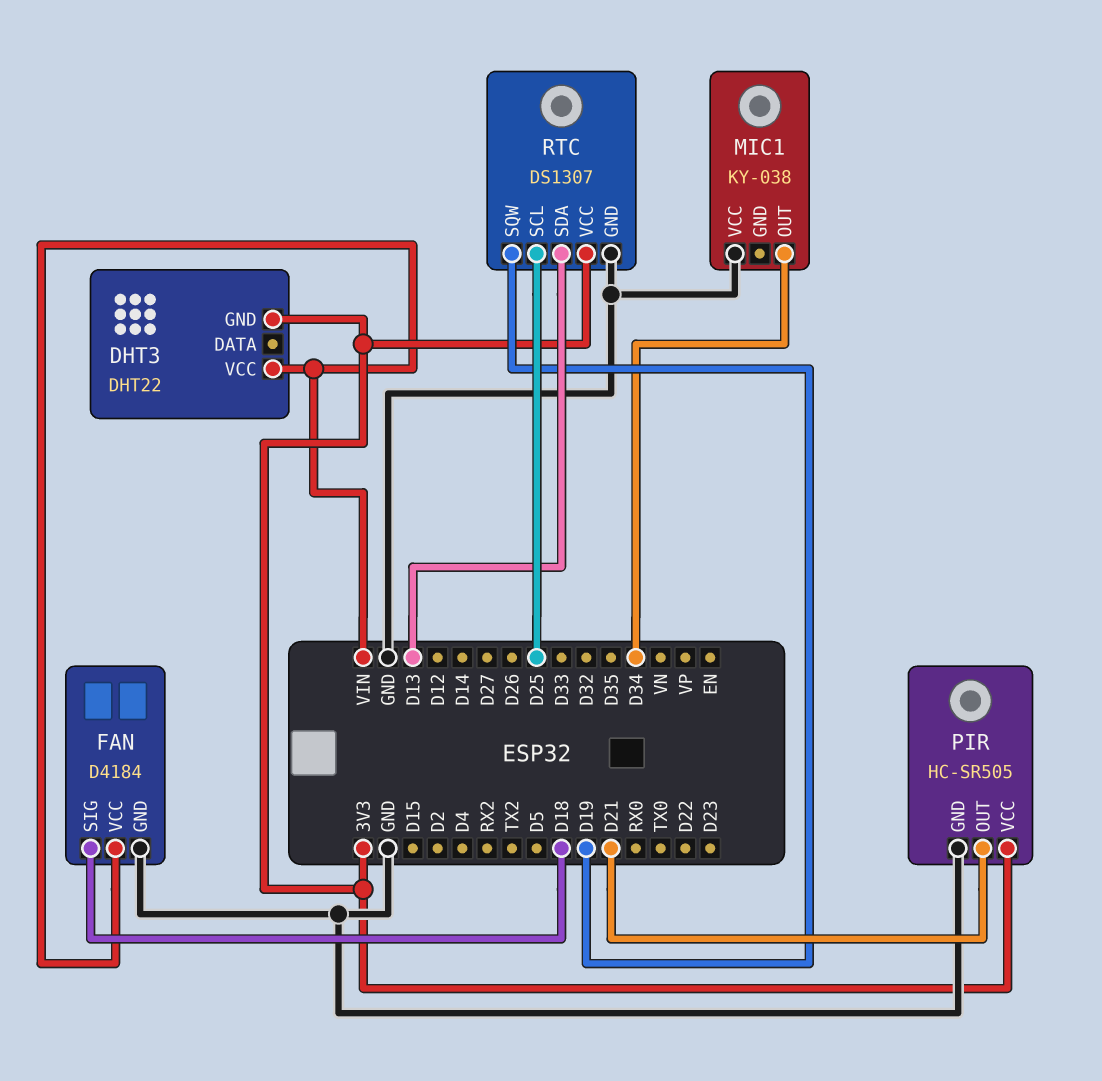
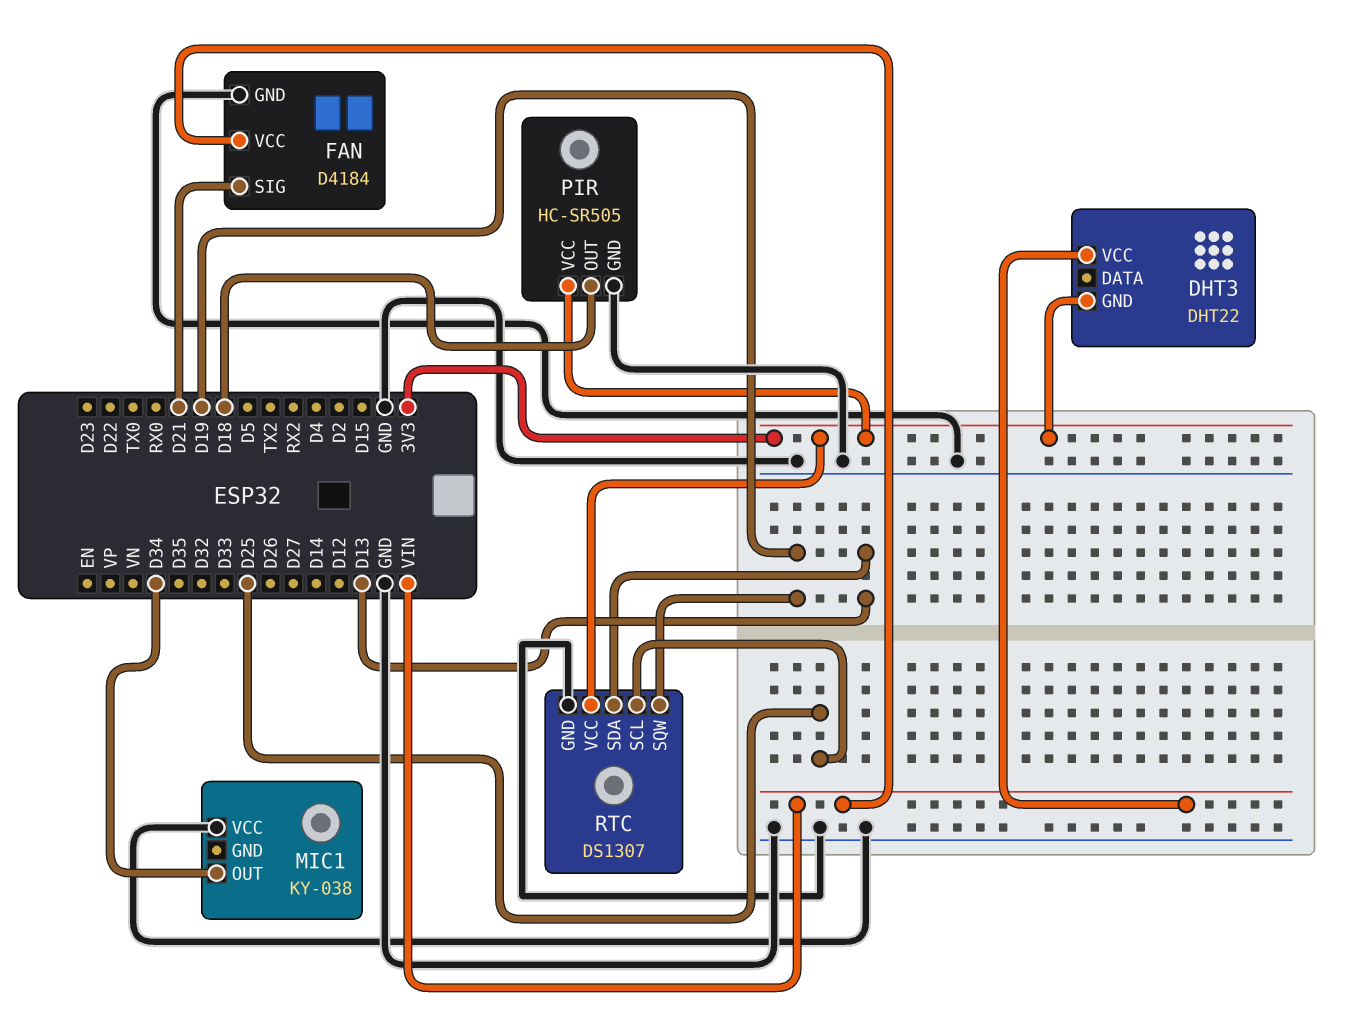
FAN pin SIG: D18 -> D21
PIR pin OUT: D21 -> D18

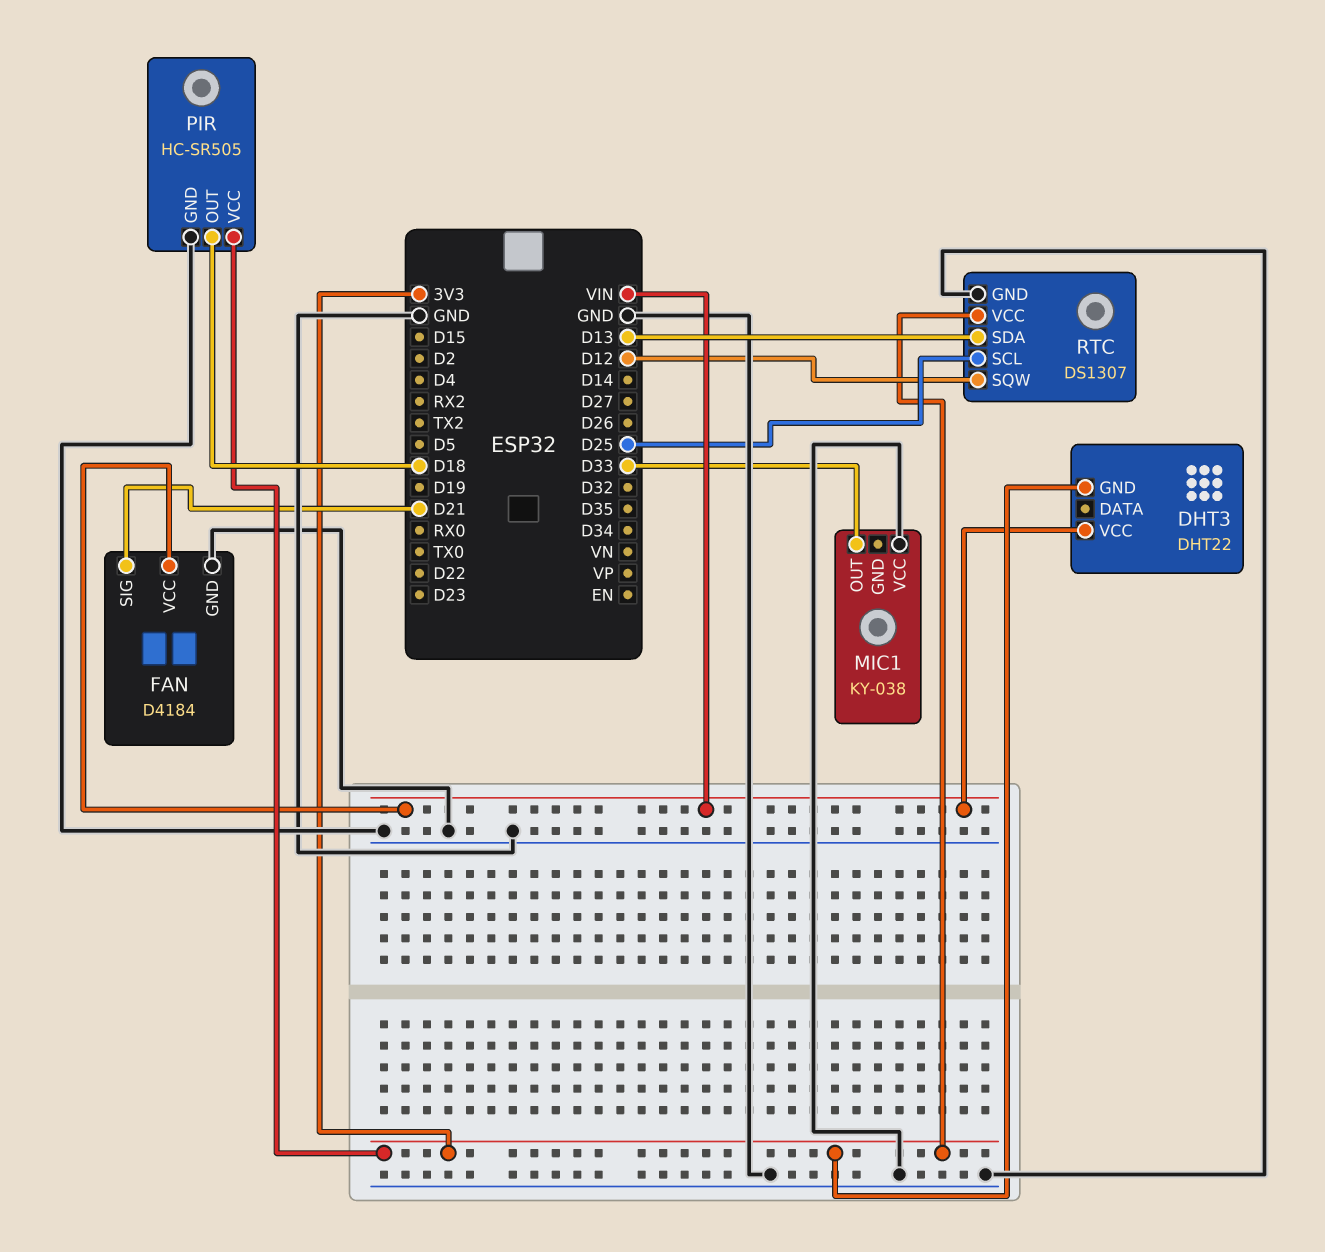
MIC1 pin OUT: D34 -> D33
RTC pin SQW: D19 -> D12

